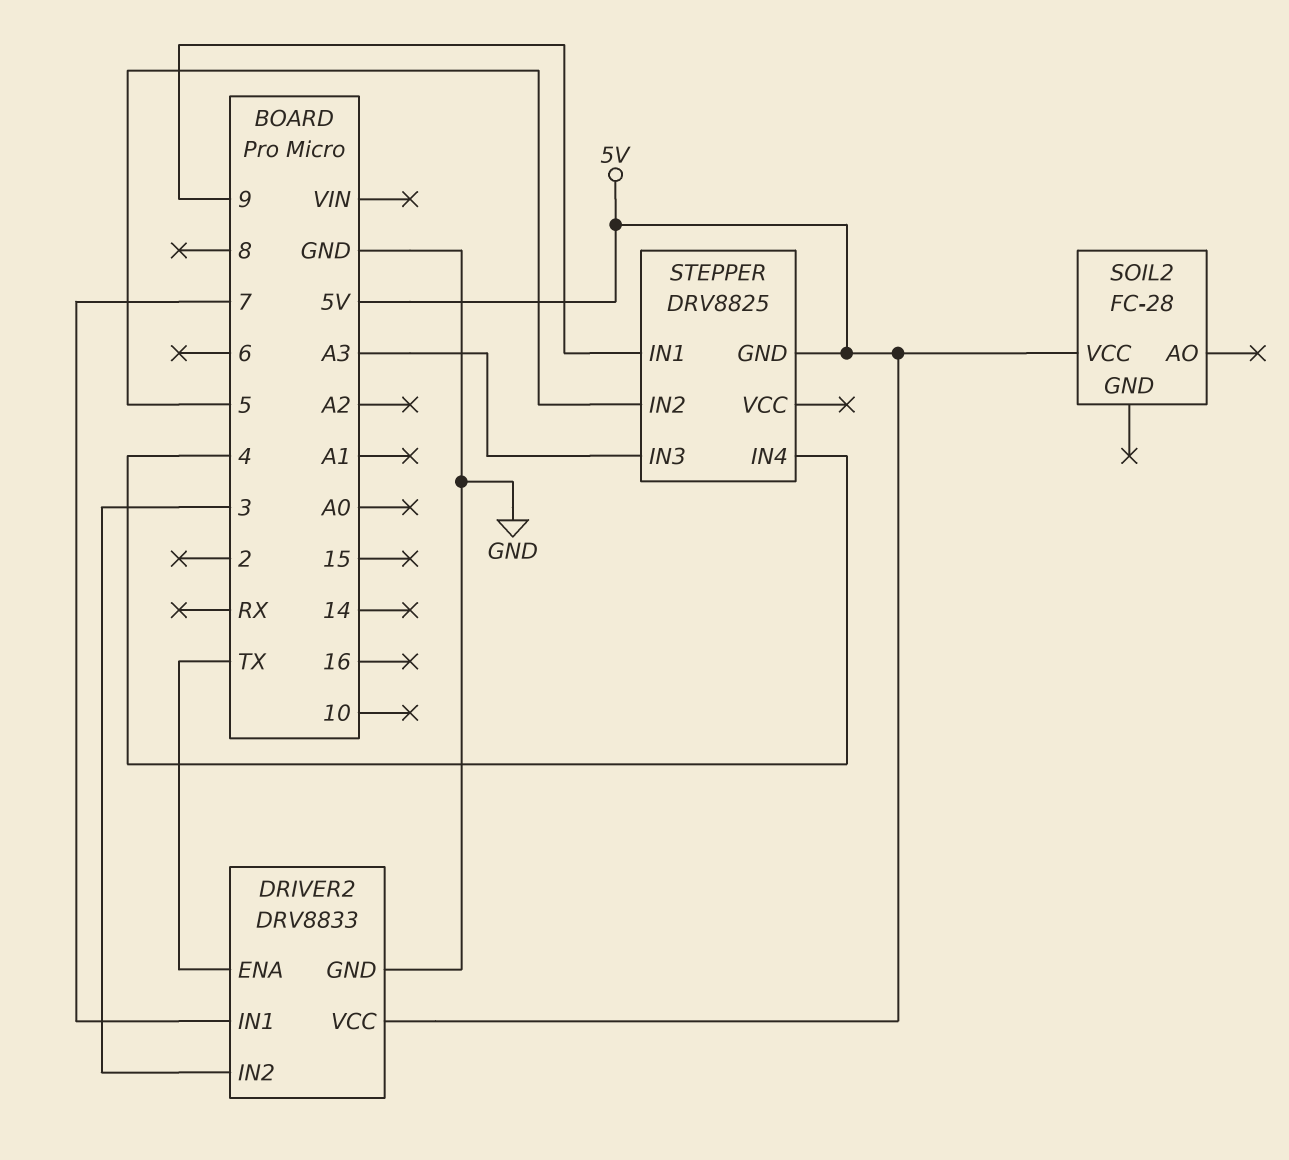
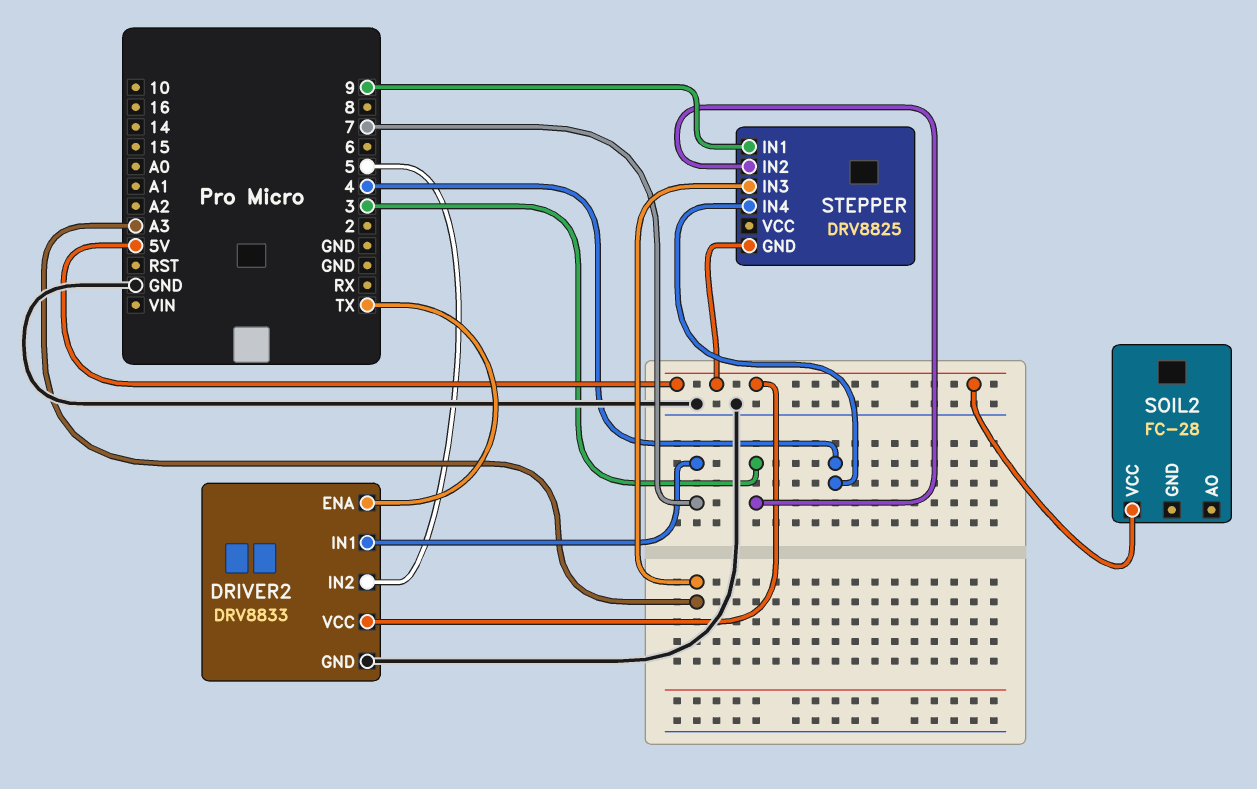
DRIVER2 pin IN2: 3 -> 5
STEPPER pin IN2: 5 -> 3

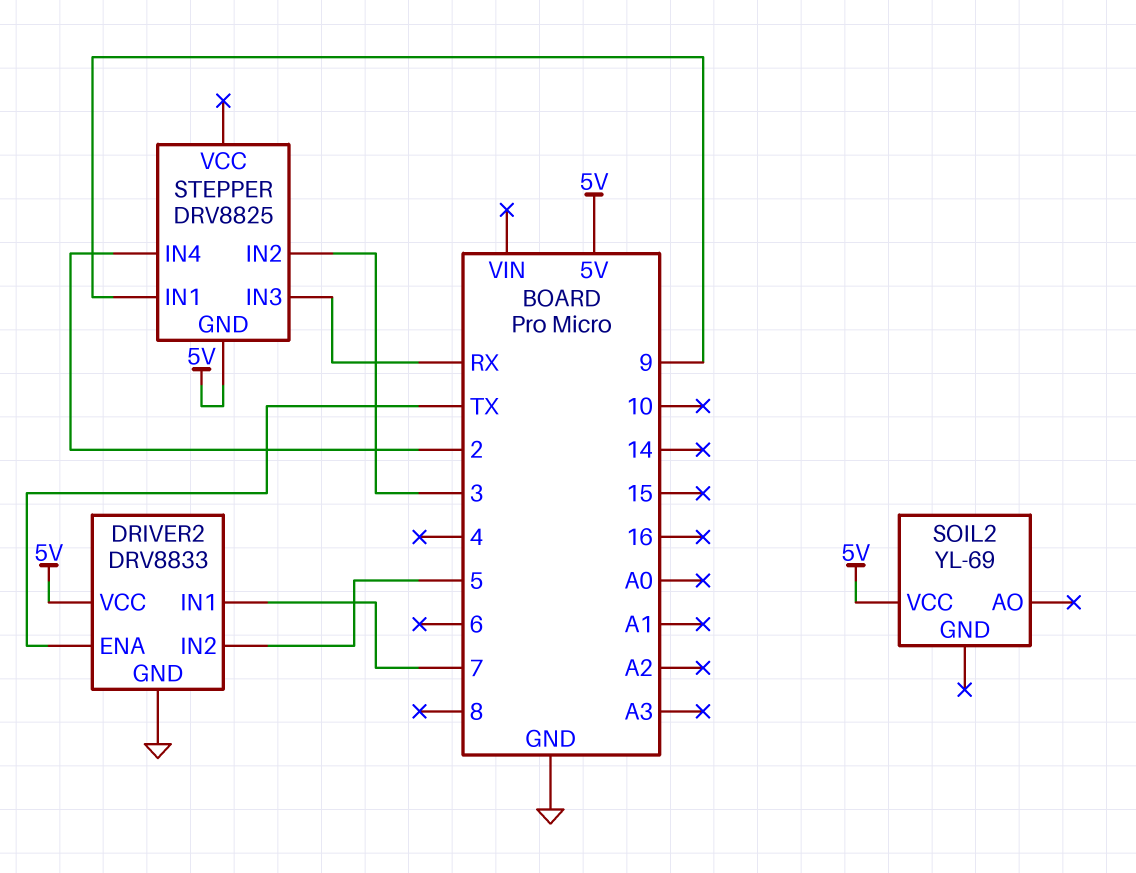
SOIL2: FC-28 -> YL-69
STEPPER pin IN3: A3 -> RX
STEPPER pin IN4: 4 -> 2

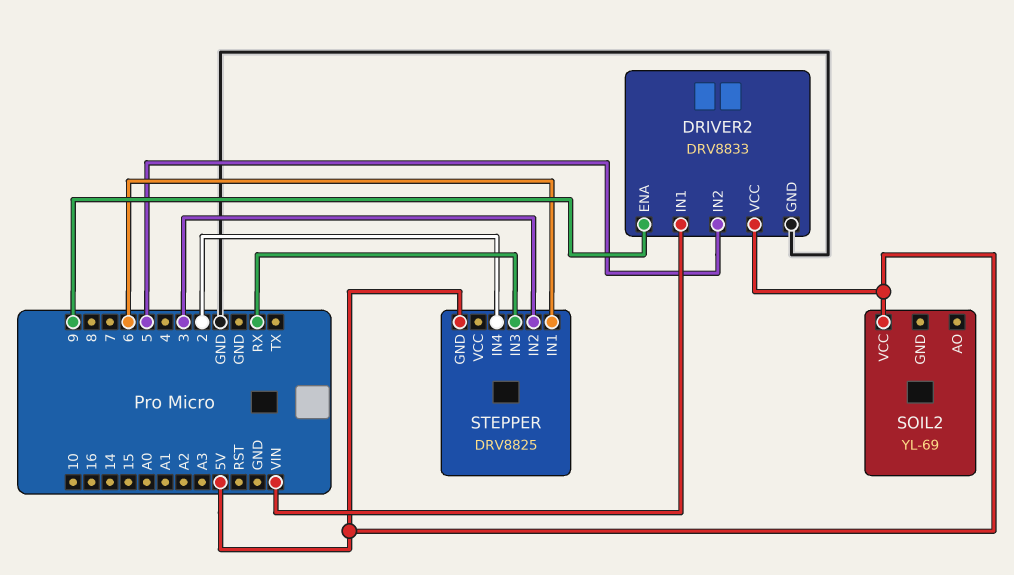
DRIVER2 pin ENA: TX -> 9
DRIVER2 pin IN1: 7 -> VIN
STEPPER pin IN1: 9 -> 6

